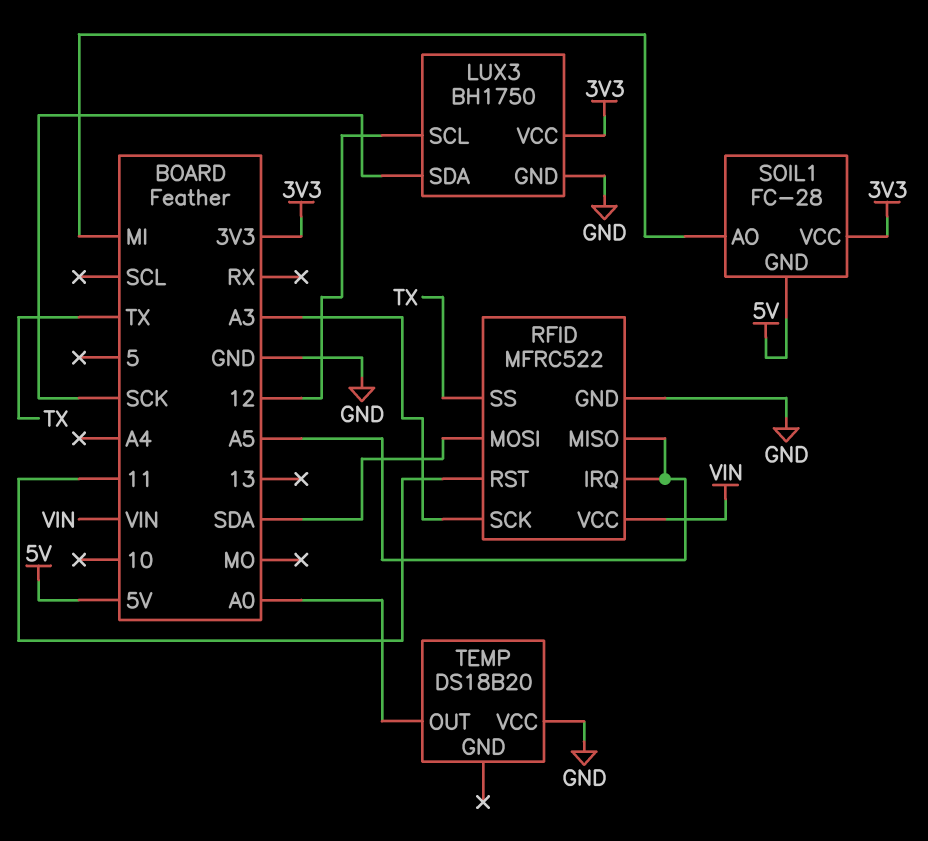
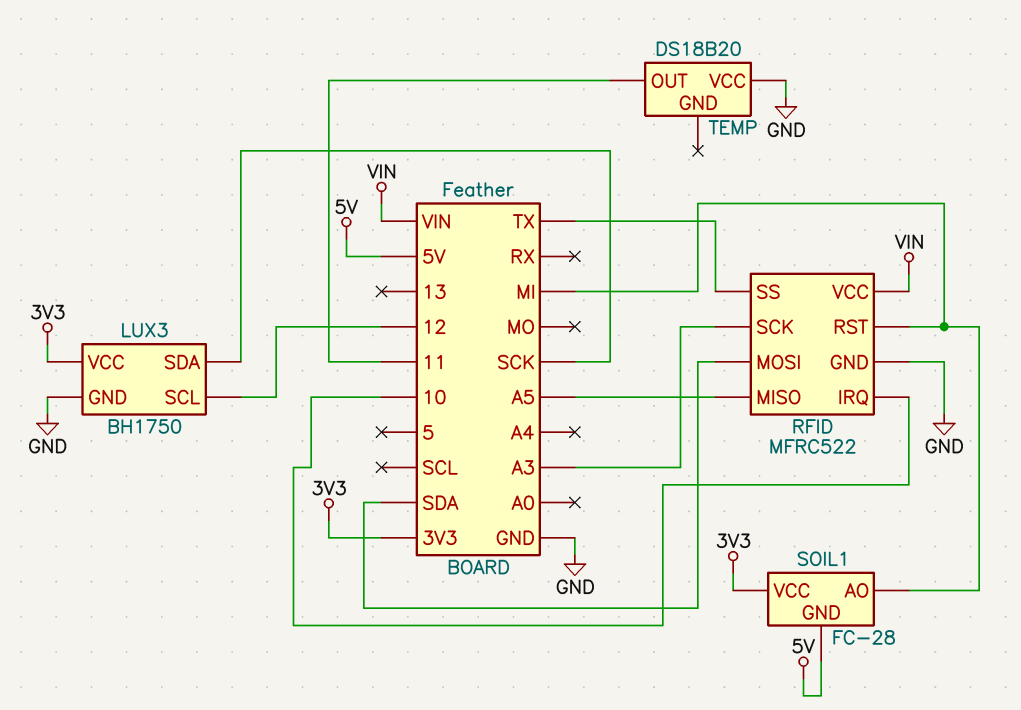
RFID pin IRQ: A5 -> 10
RFID pin RST: 11 -> MI
TEMP pin OUT: A0 -> 11

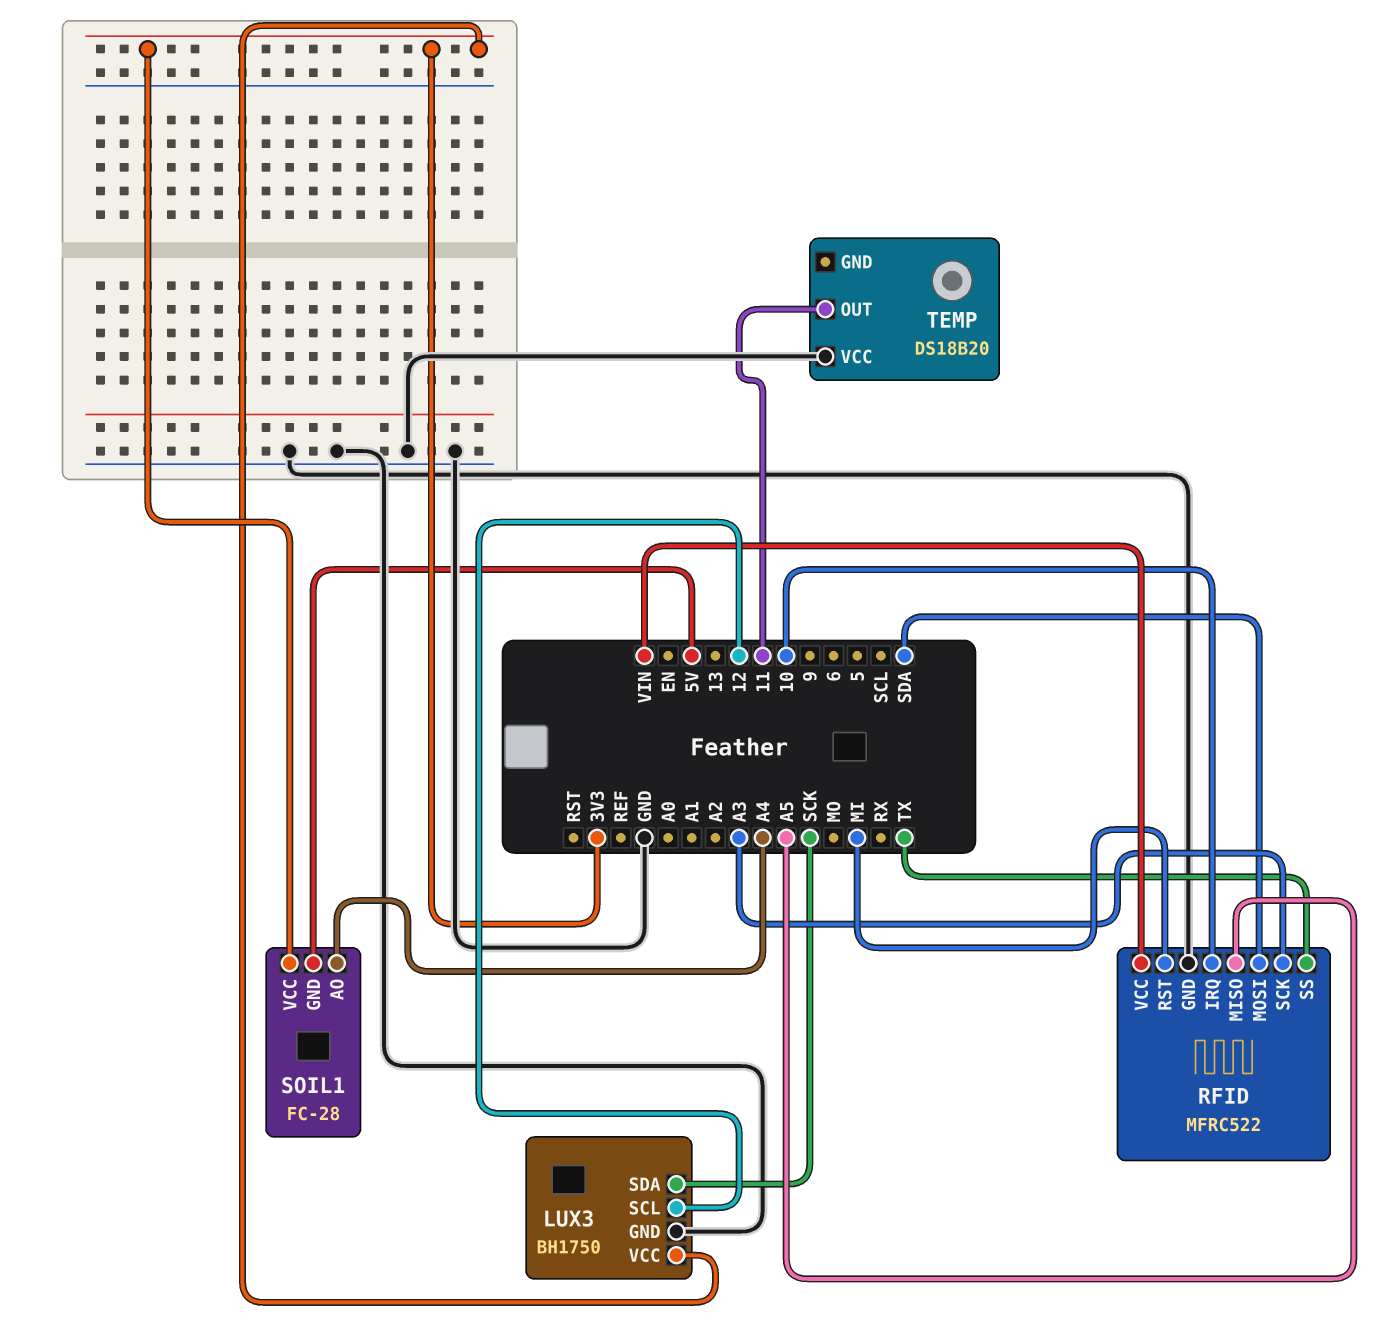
SOIL1 pin AO: MI -> A4

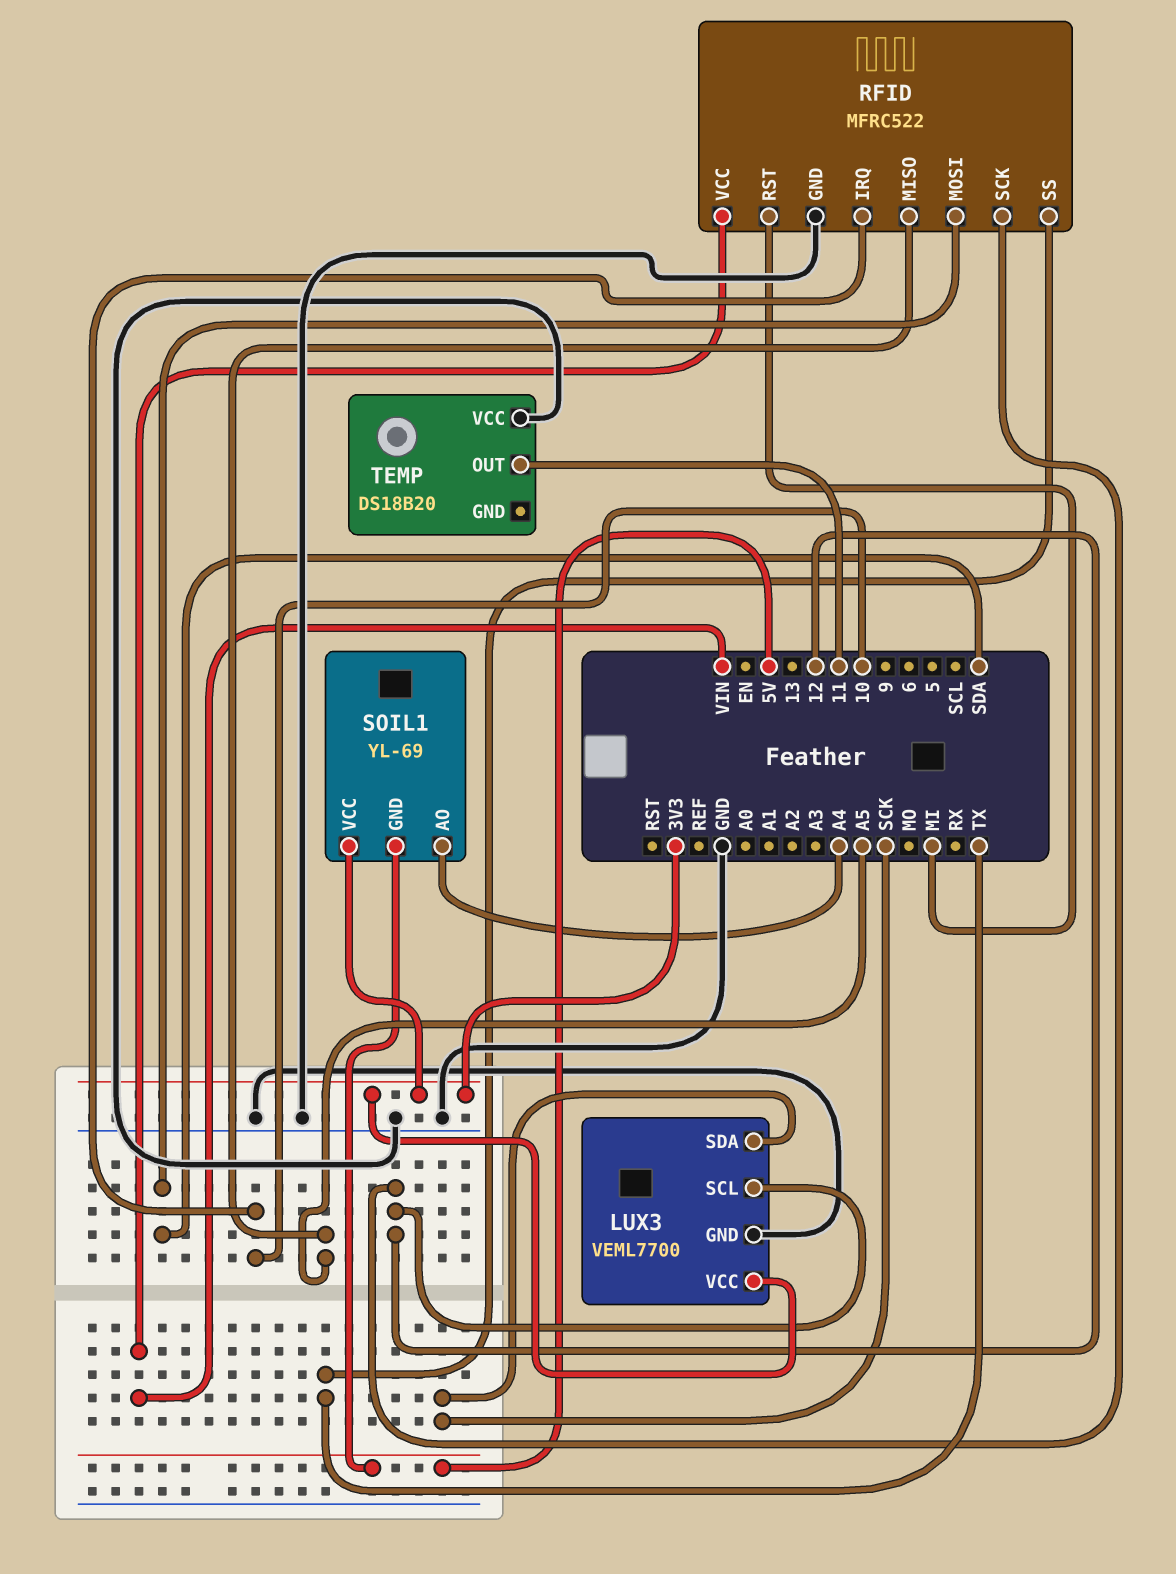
LUX3: BH1750 -> VEML7700
RFID pin SCK: A3 -> 12
SOIL1: FC-28 -> YL-69

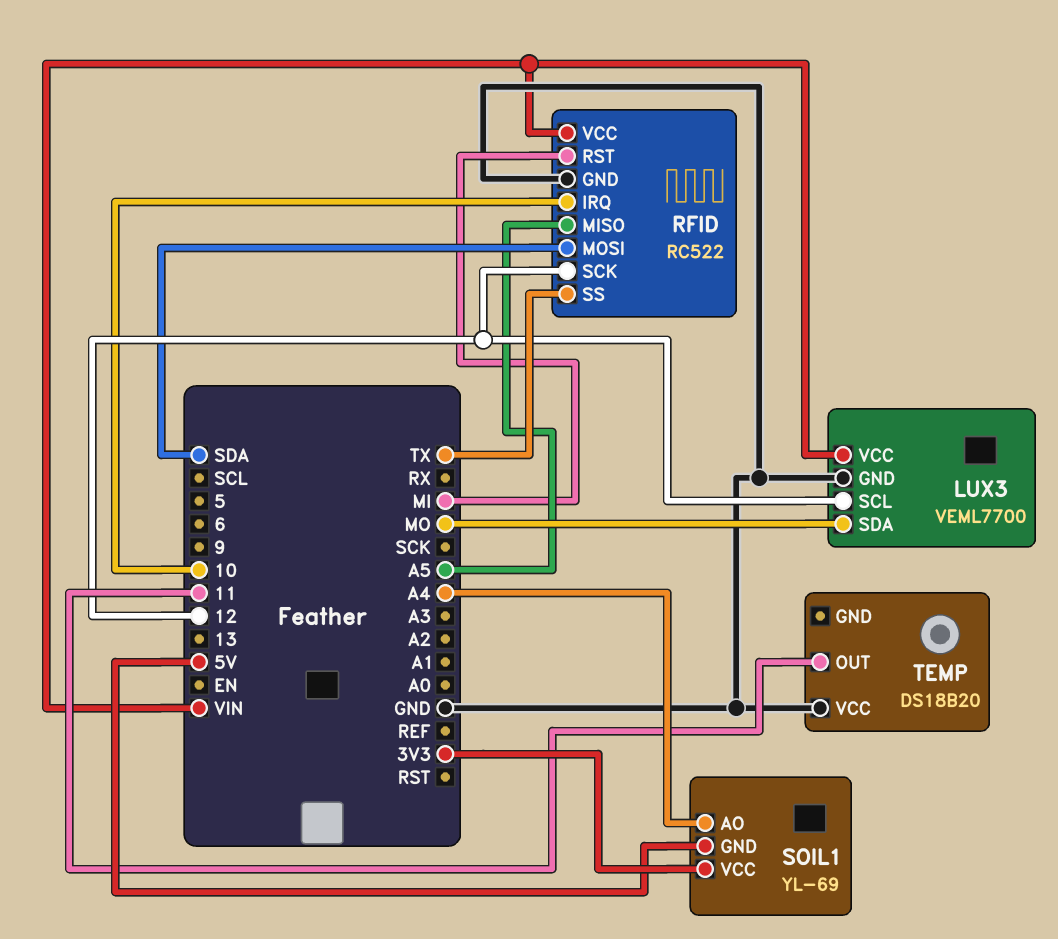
LUX3 pin SDA: SCK -> MO
LUX3 pin VCC: 3V3 -> VIN
RFID: MFRC522 -> RC522

